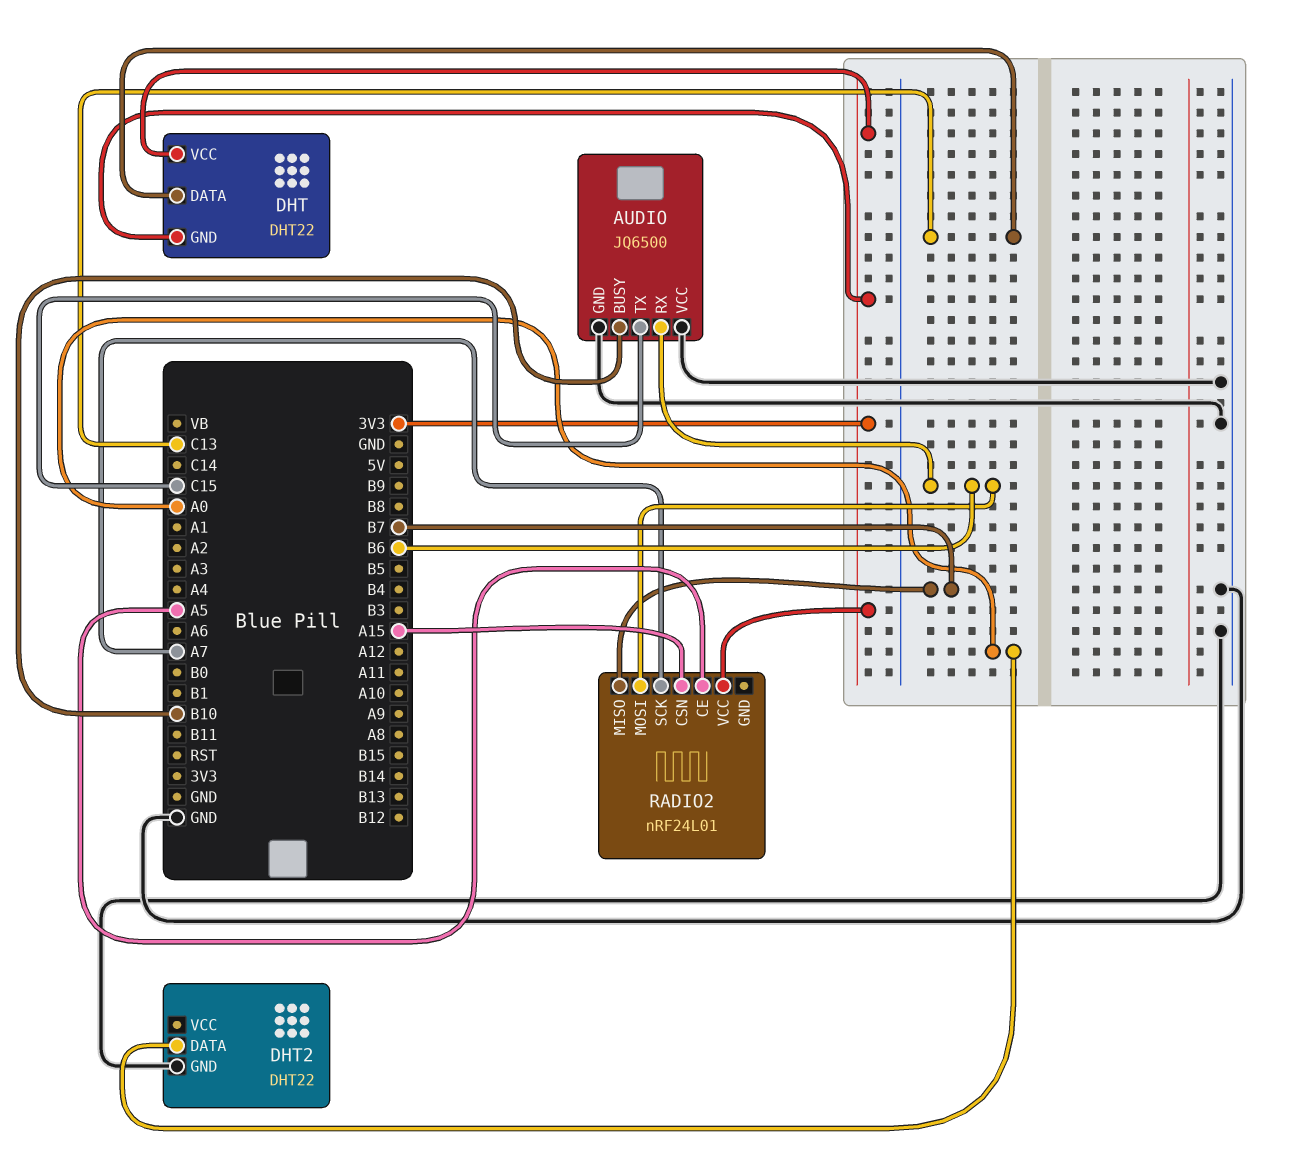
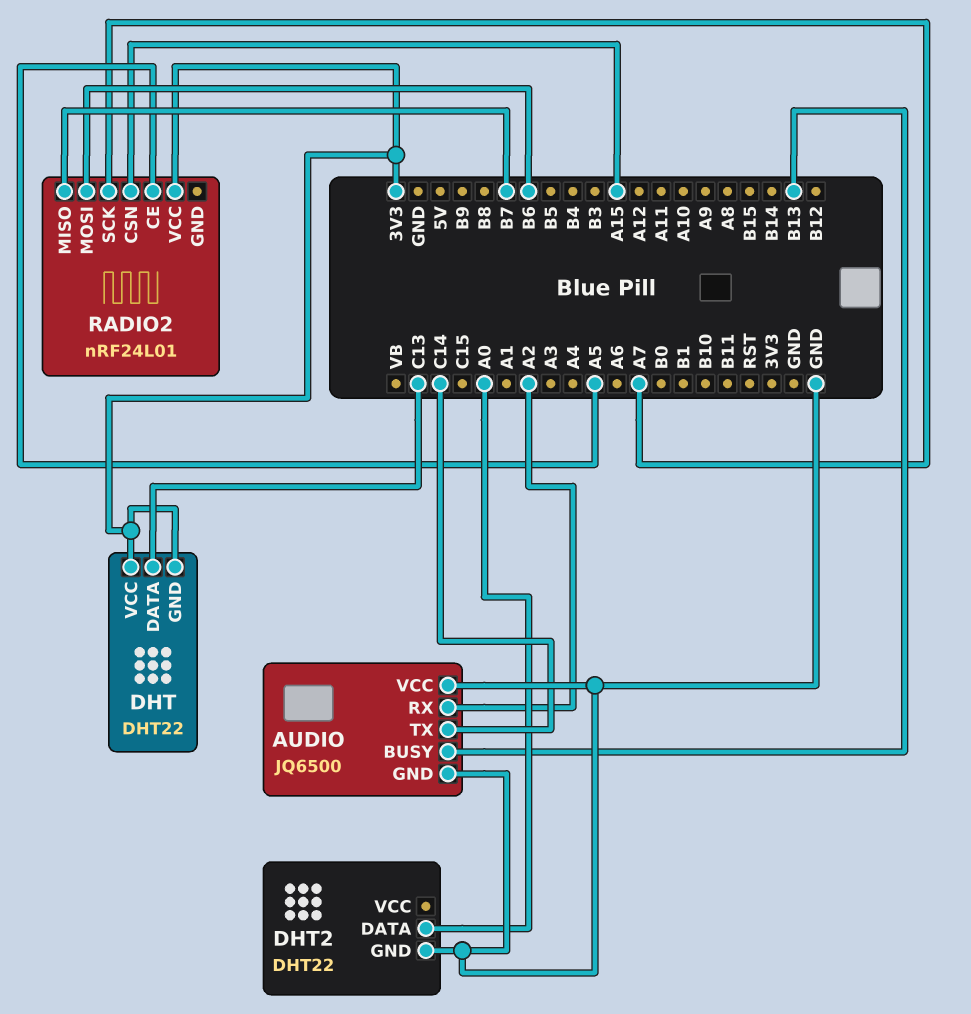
AUDIO pin BUSY: B10 -> B13
AUDIO pin RX: B6 -> A2
AUDIO pin TX: C15 -> C14

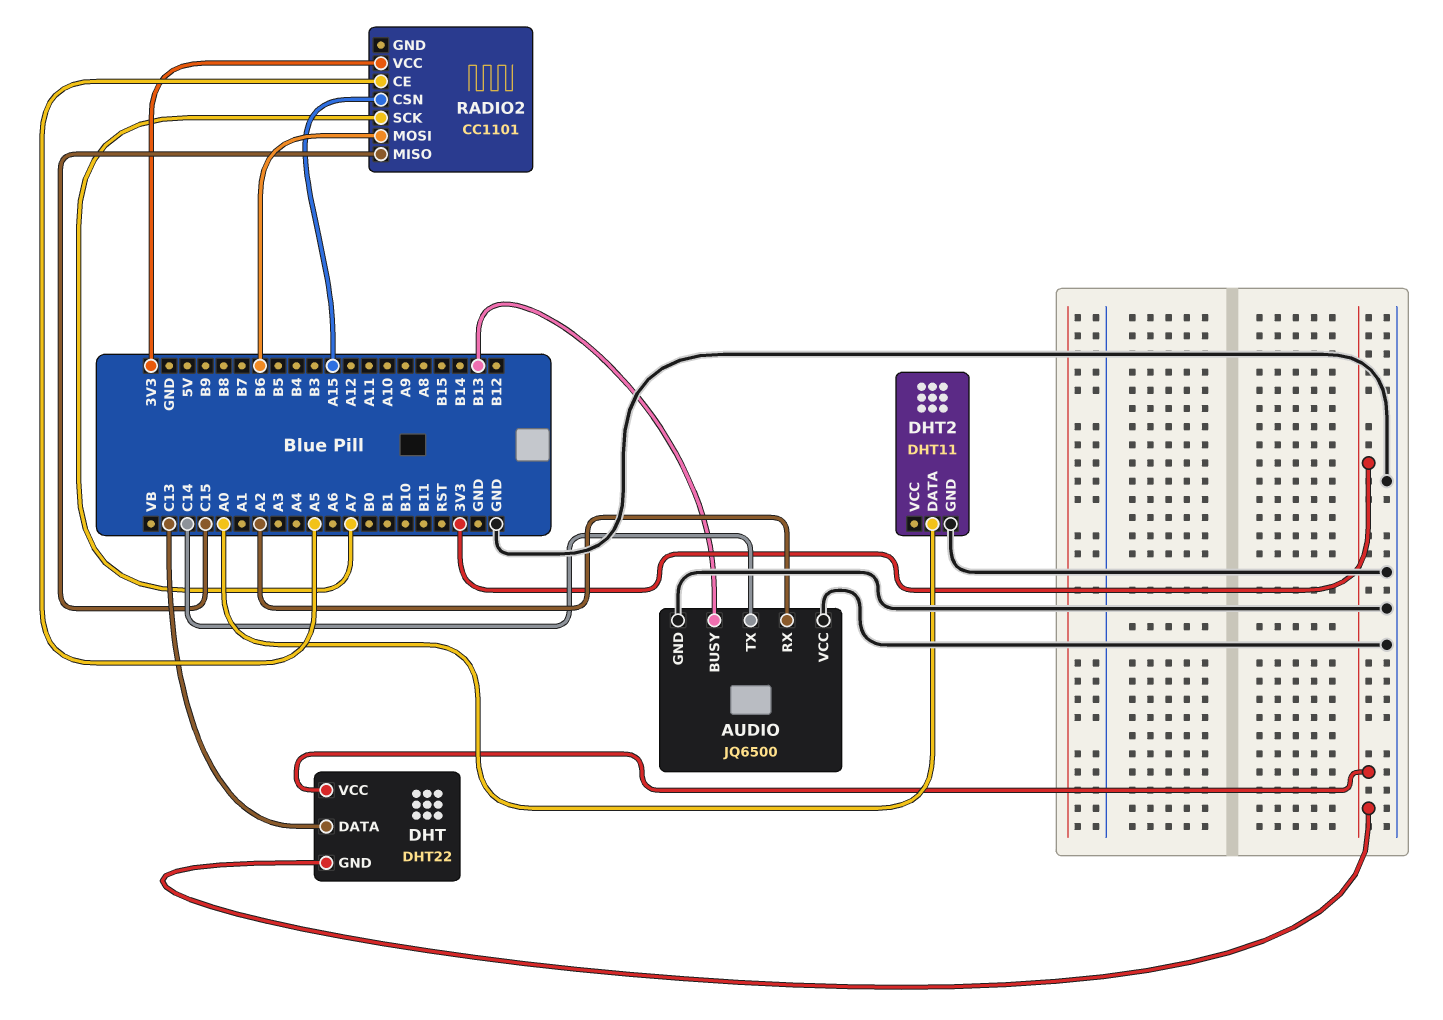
DHT2: DHT22 -> DHT11
RADIO2: nRF24L01 -> CC1101
RADIO2 pin MISO: B7 -> C15

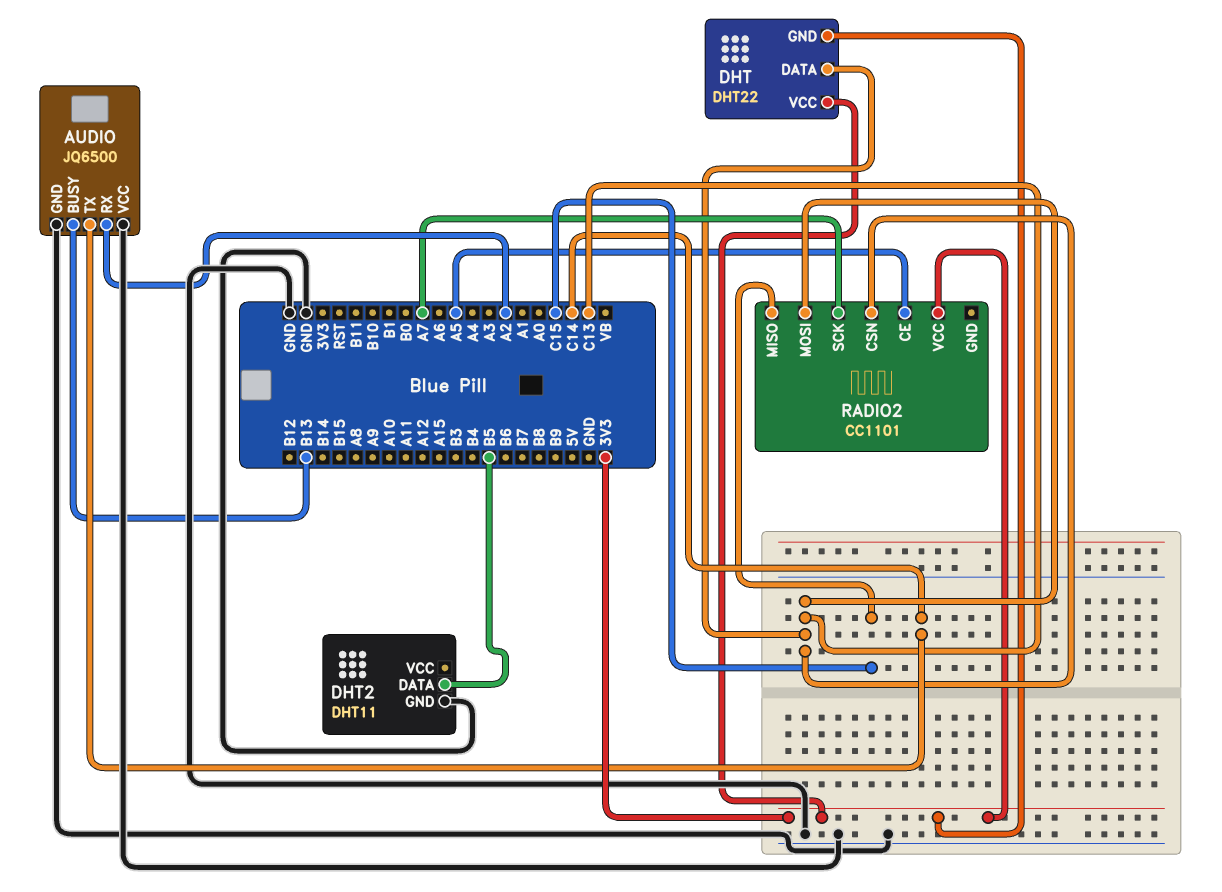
DHT2 pin DATA: A0 -> B5
RADIO2 pin CSN: A15 -> C13
RADIO2 pin MOSI: B6 -> C13

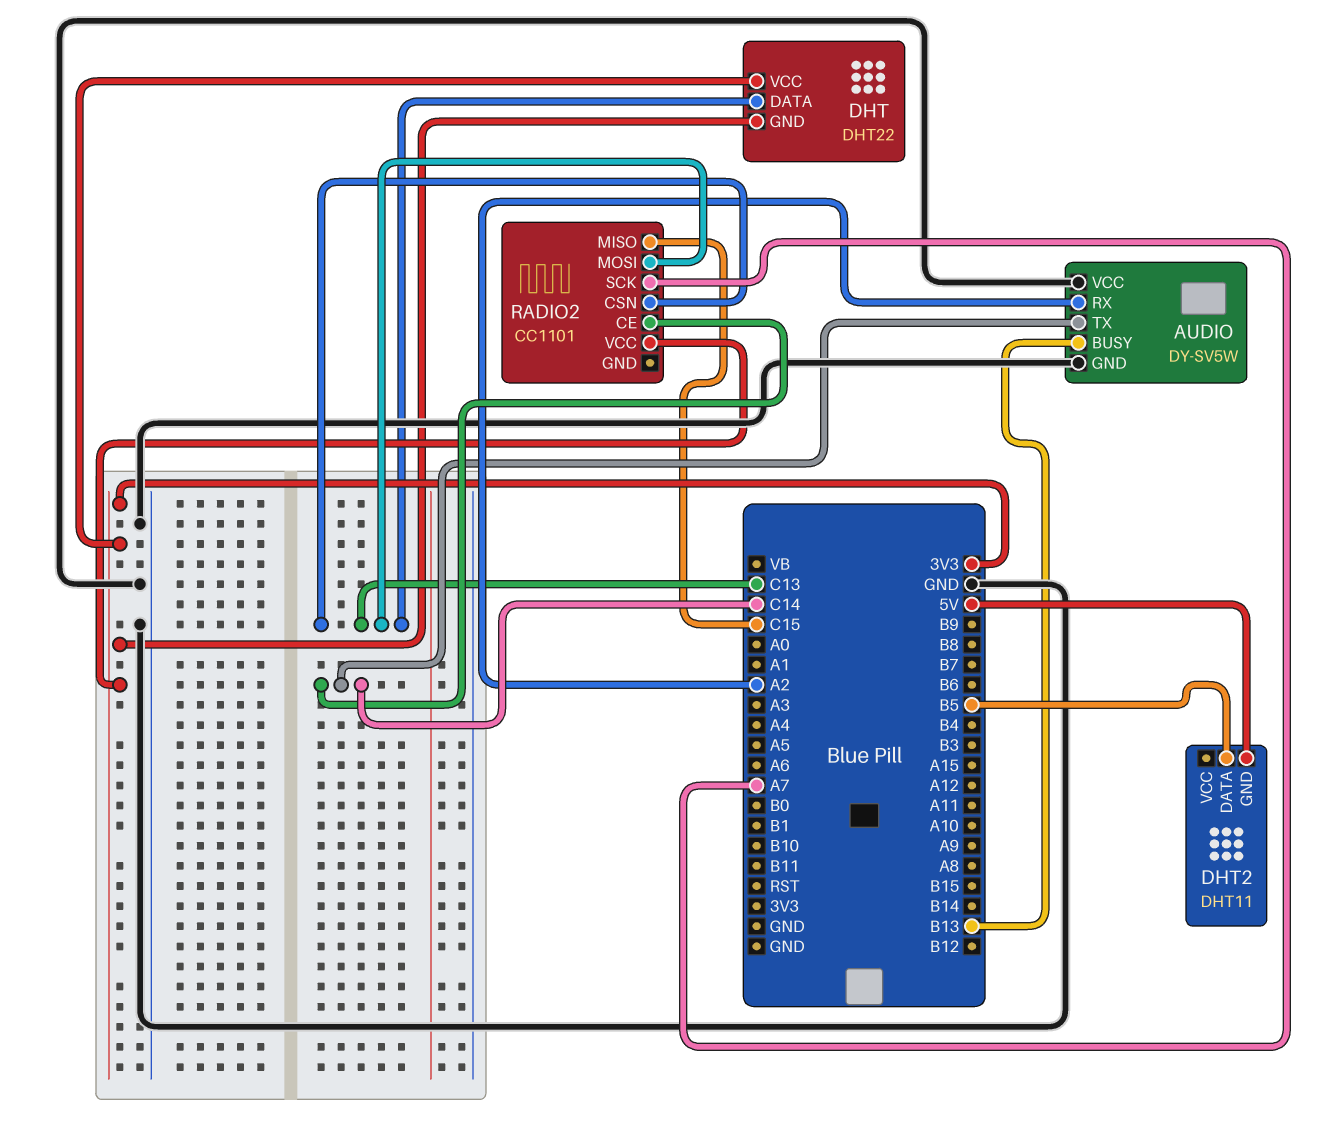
AUDIO: JQ6500 -> DY-SV5W
DHT2 pin GND: GND -> 5V
RADIO2 pin CE: A5 -> C14

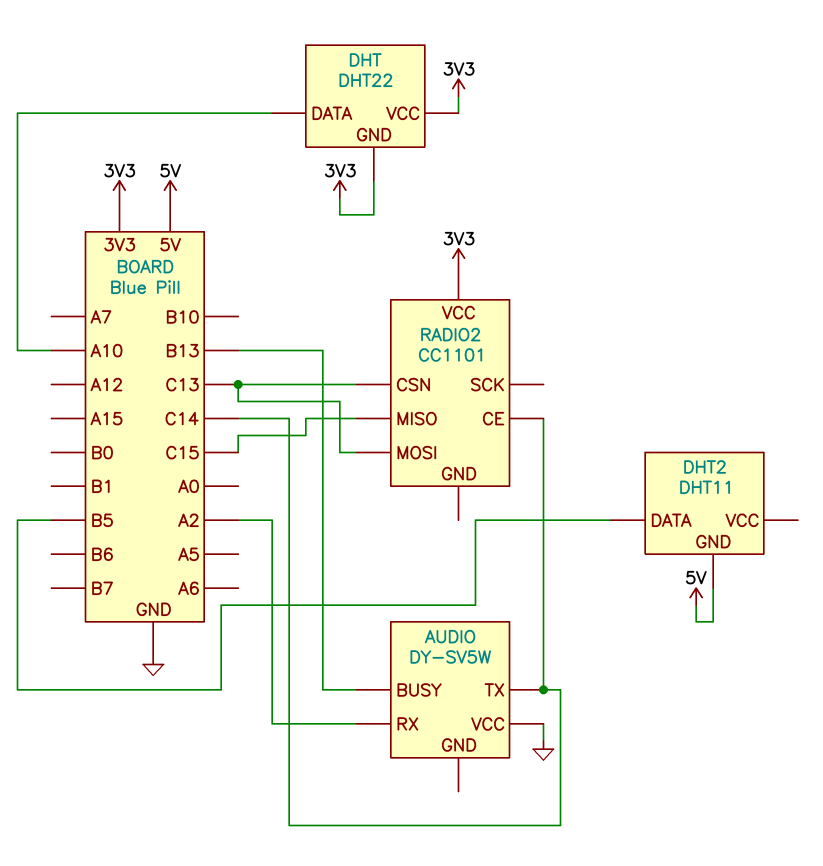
AUDIO pin GND: GND -> none
DHT pin DATA: C13 -> A10
RADIO2 pin SCK: A7 -> none

